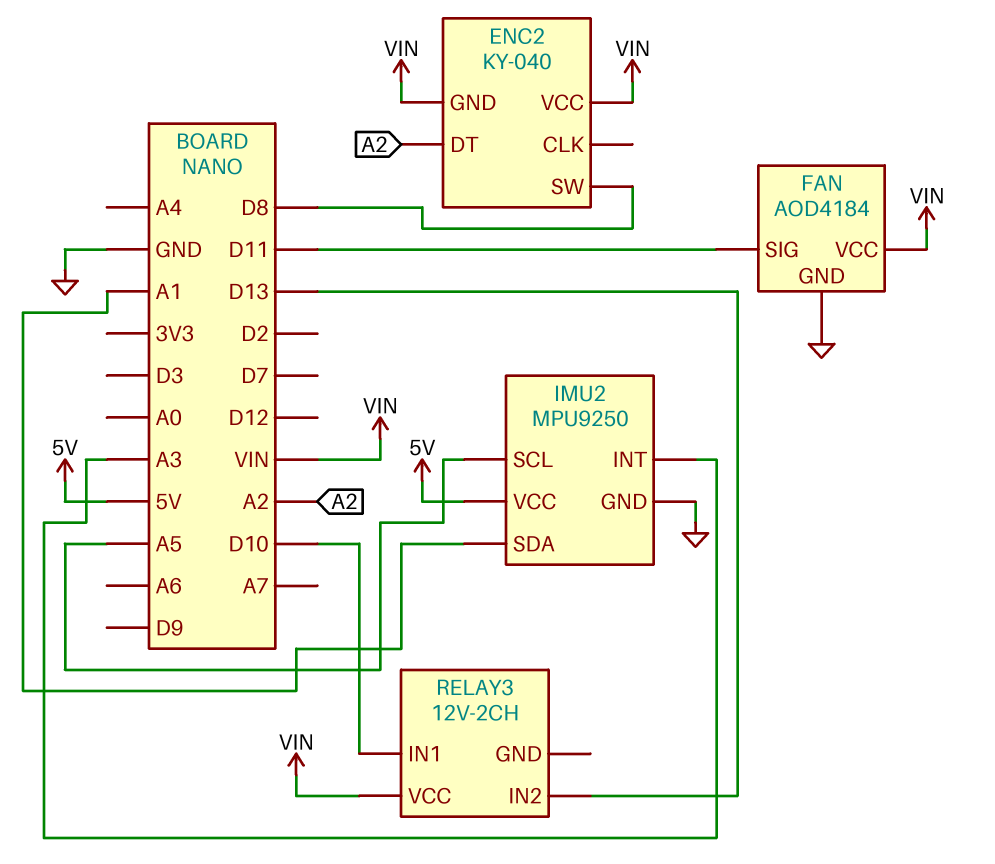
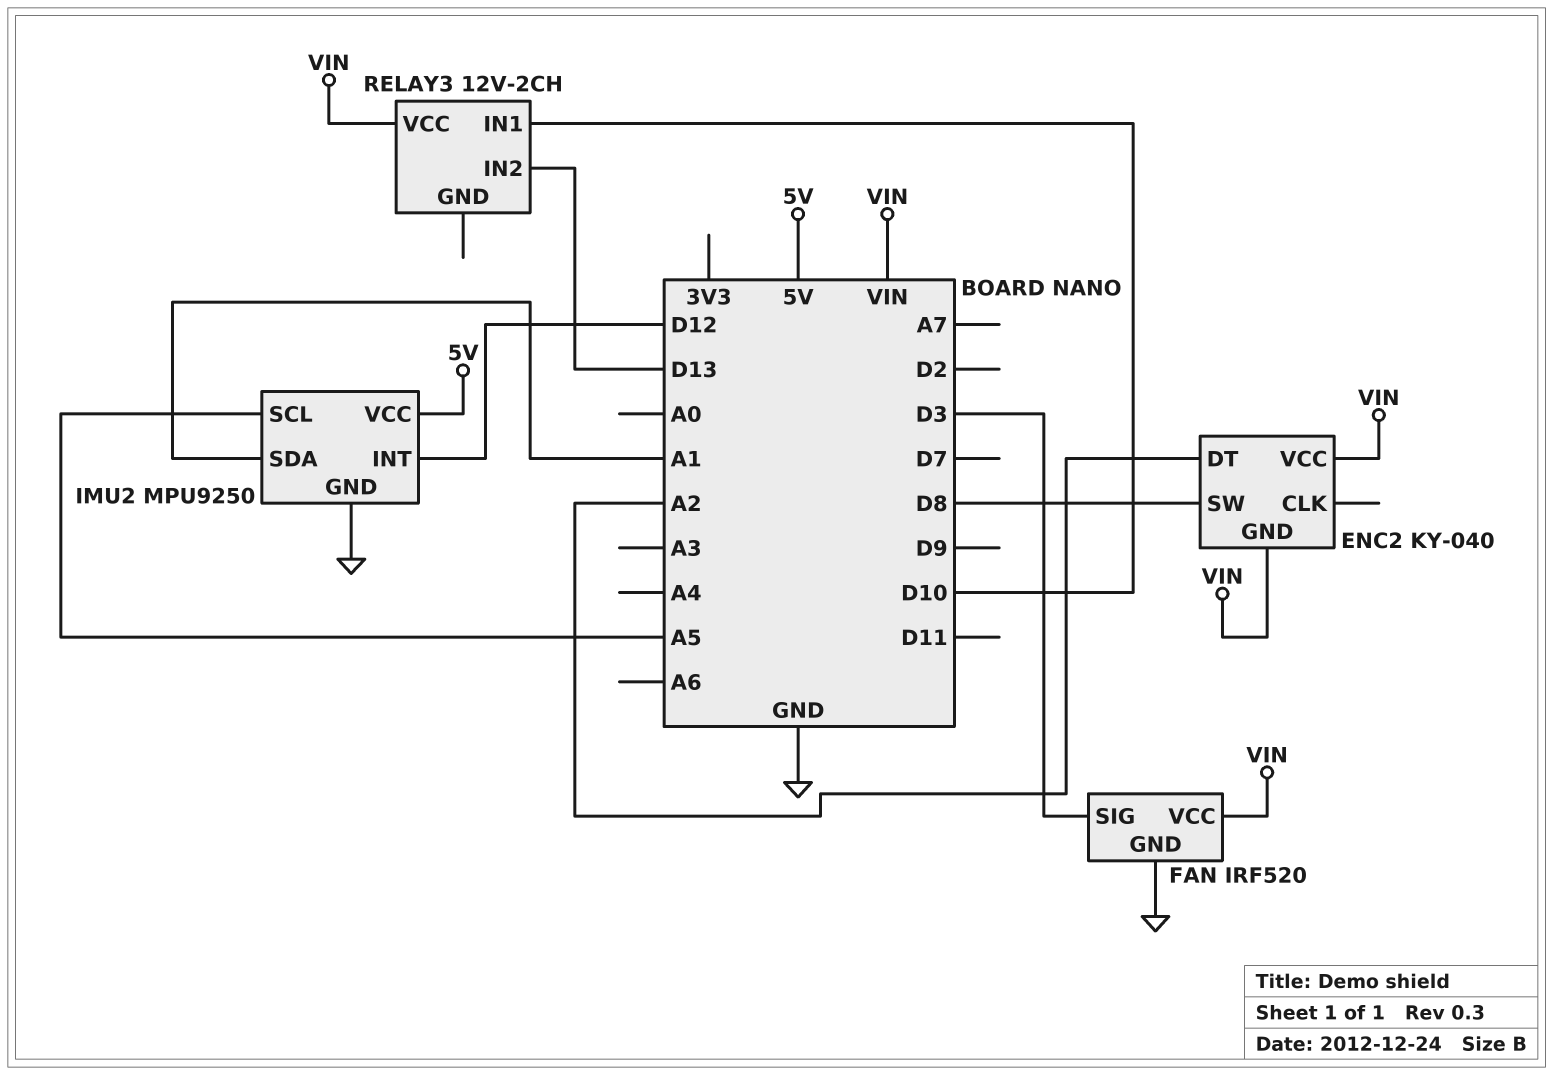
FAN: AOD4184 -> IRF520
FAN pin SIG: D11 -> D3
IMU2 pin INT: A3 -> D12

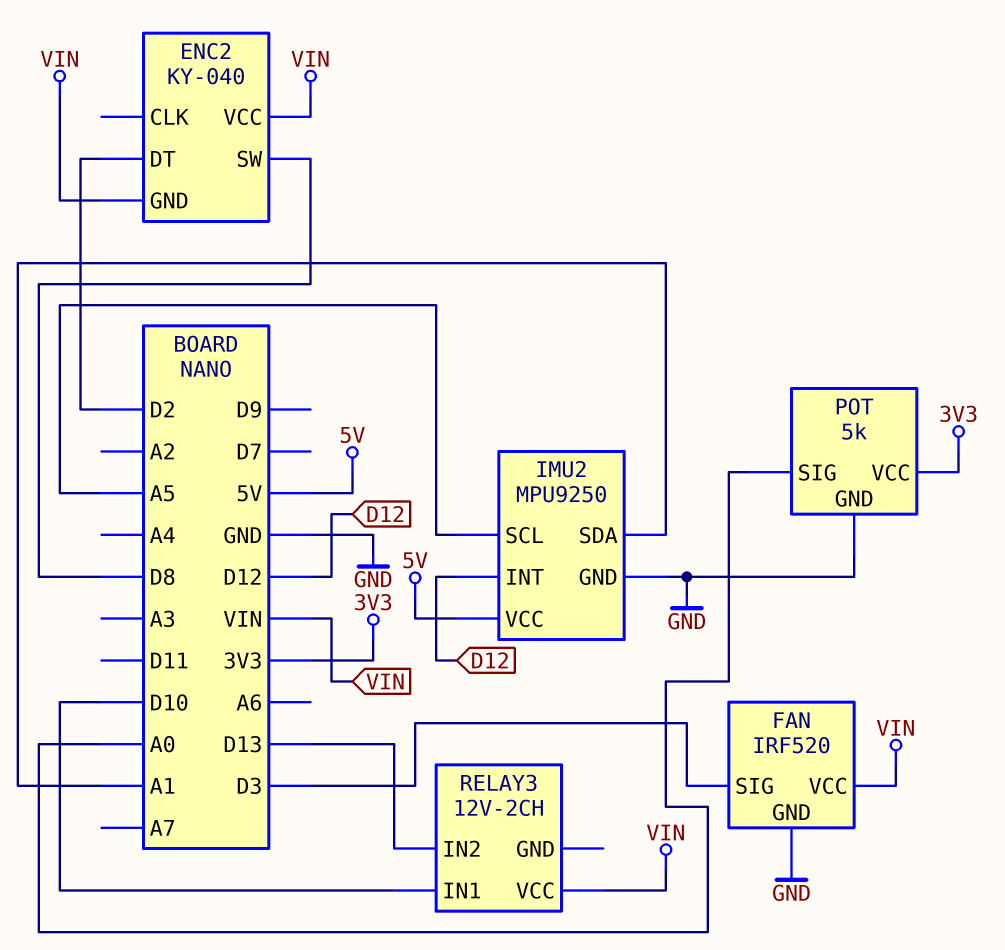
ENC2 pin DT: A2 -> D2
POT: none -> 5k
POT pin GND: none -> GND
POT pin SIG: none -> A0
POT pin VCC: none -> 3V3

